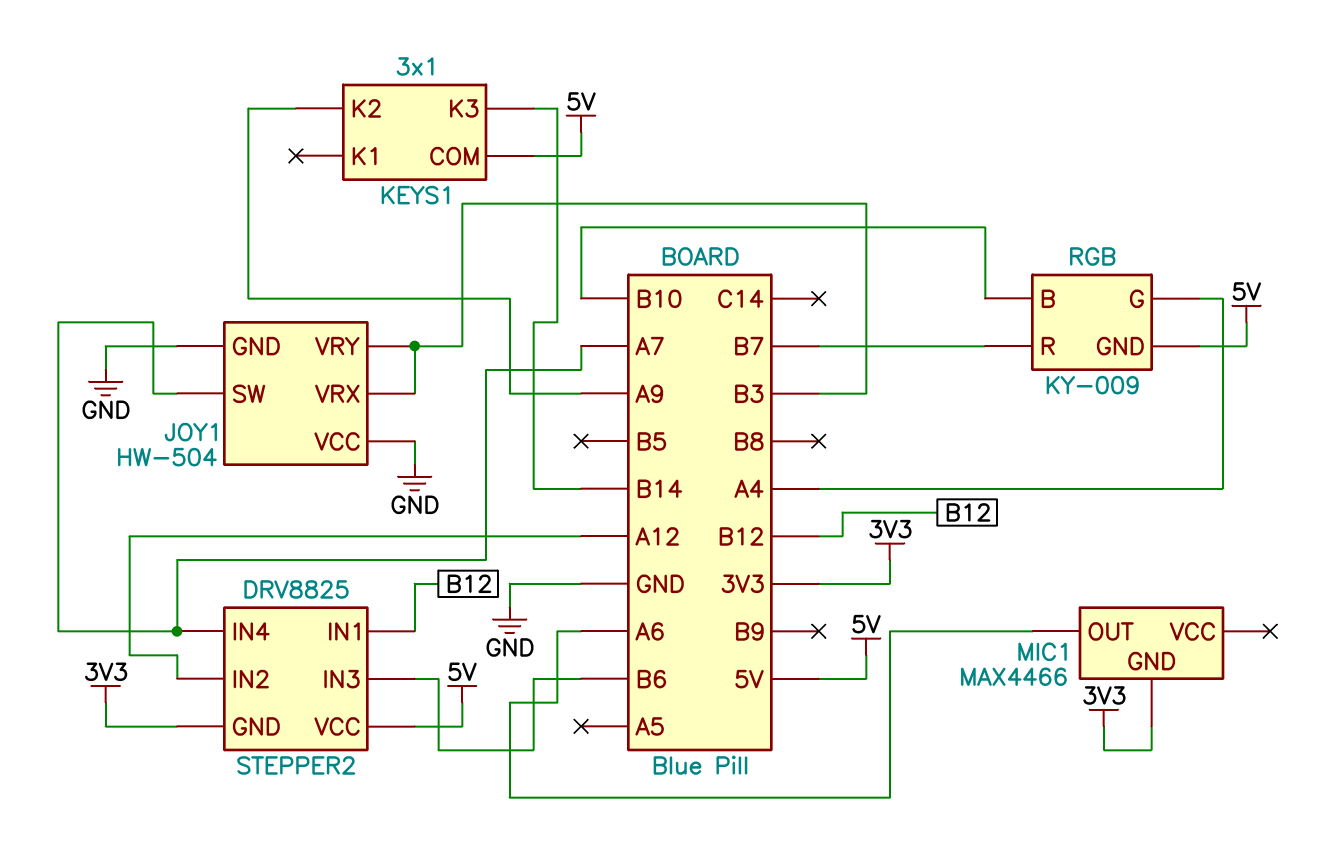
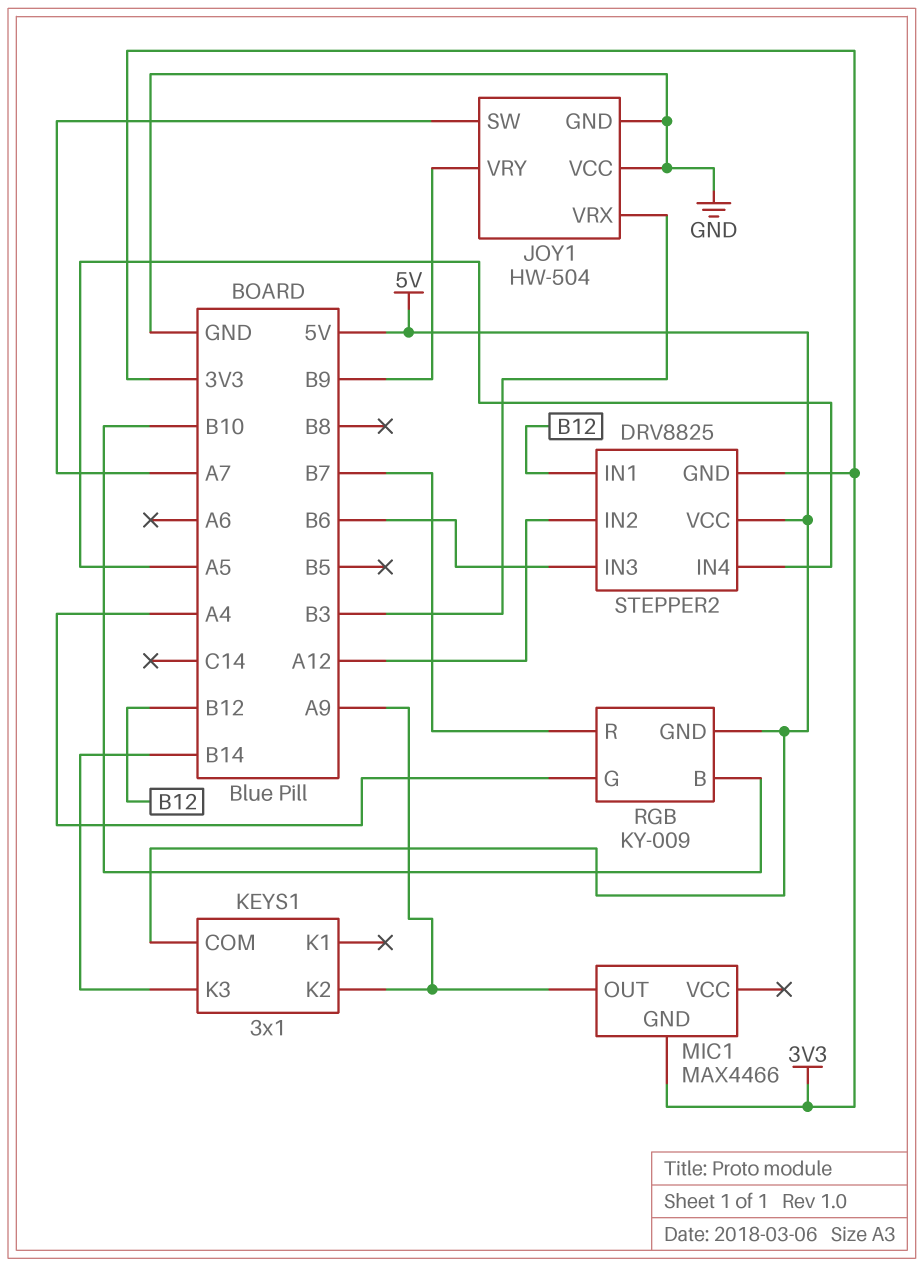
JOY1 pin VRY: B3 -> B9
MIC1 pin OUT: A6 -> A9
STEPPER2 pin IN4: A7 -> A5

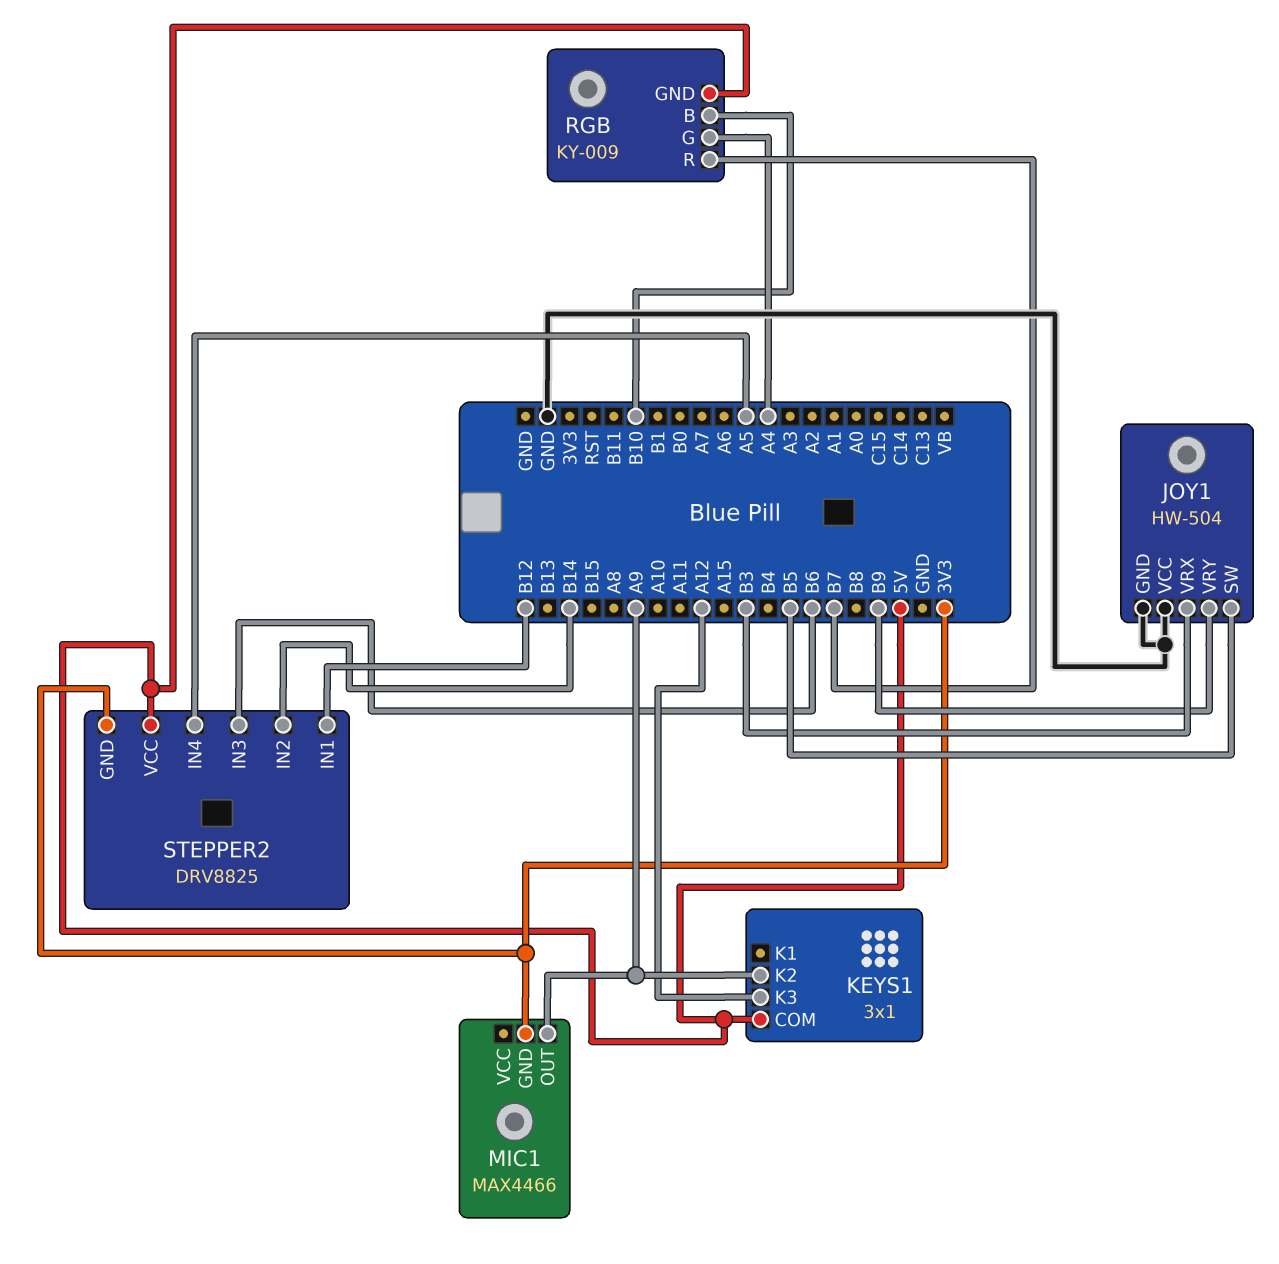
JOY1 pin SW: A7 -> B5
KEYS1 pin K3: B14 -> A12
STEPPER2 pin IN2: A12 -> B14

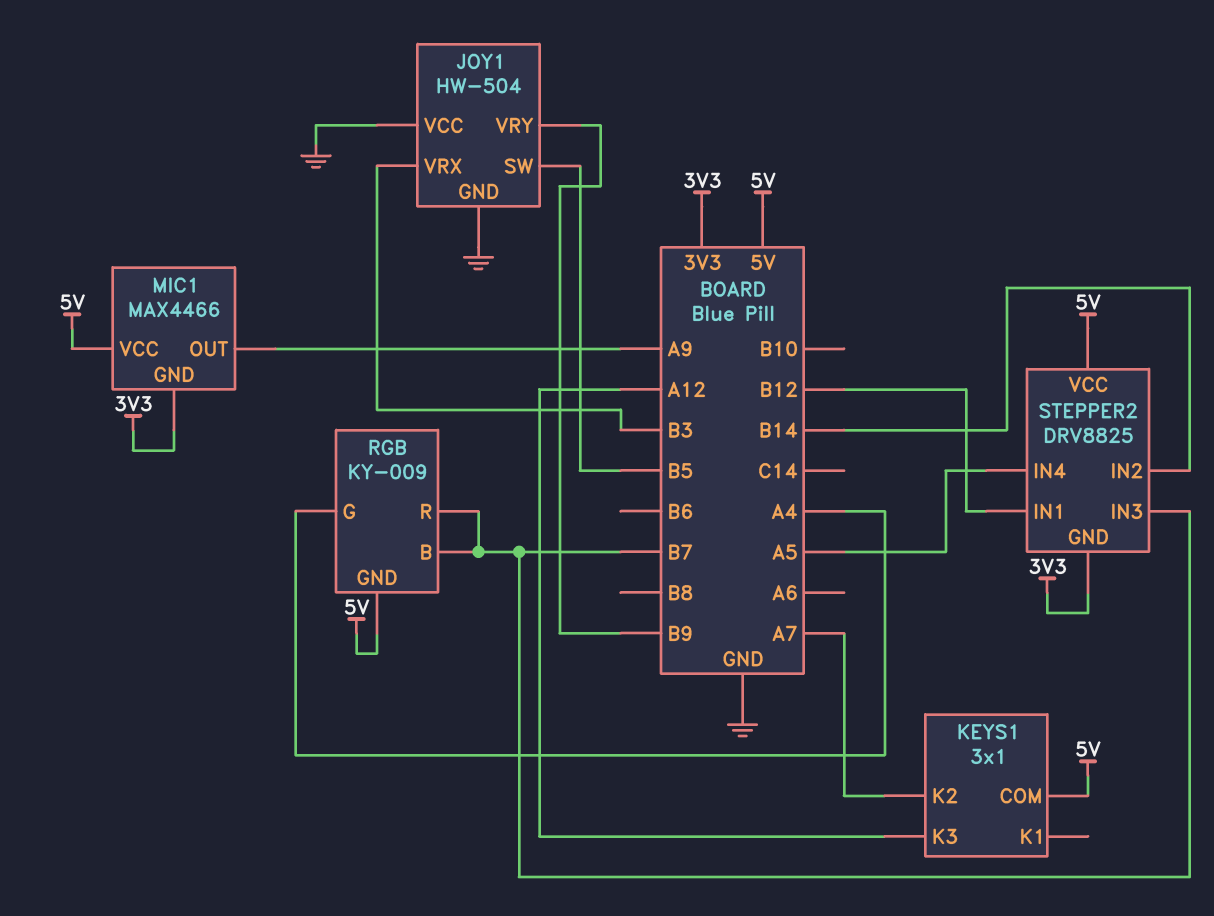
KEYS1 pin K2: A9 -> A7
MIC1 pin VCC: none -> 5V
RGB pin B: B10 -> B7
STEPPER2 pin IN3: B6 -> B7

